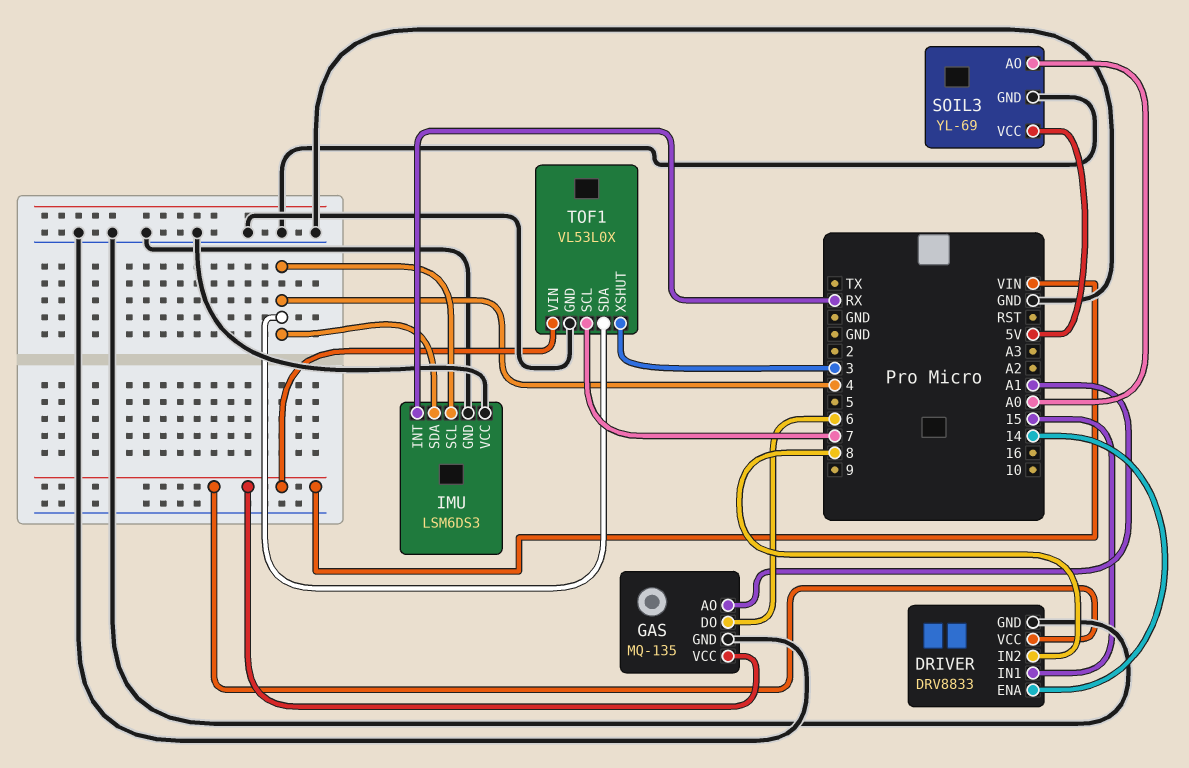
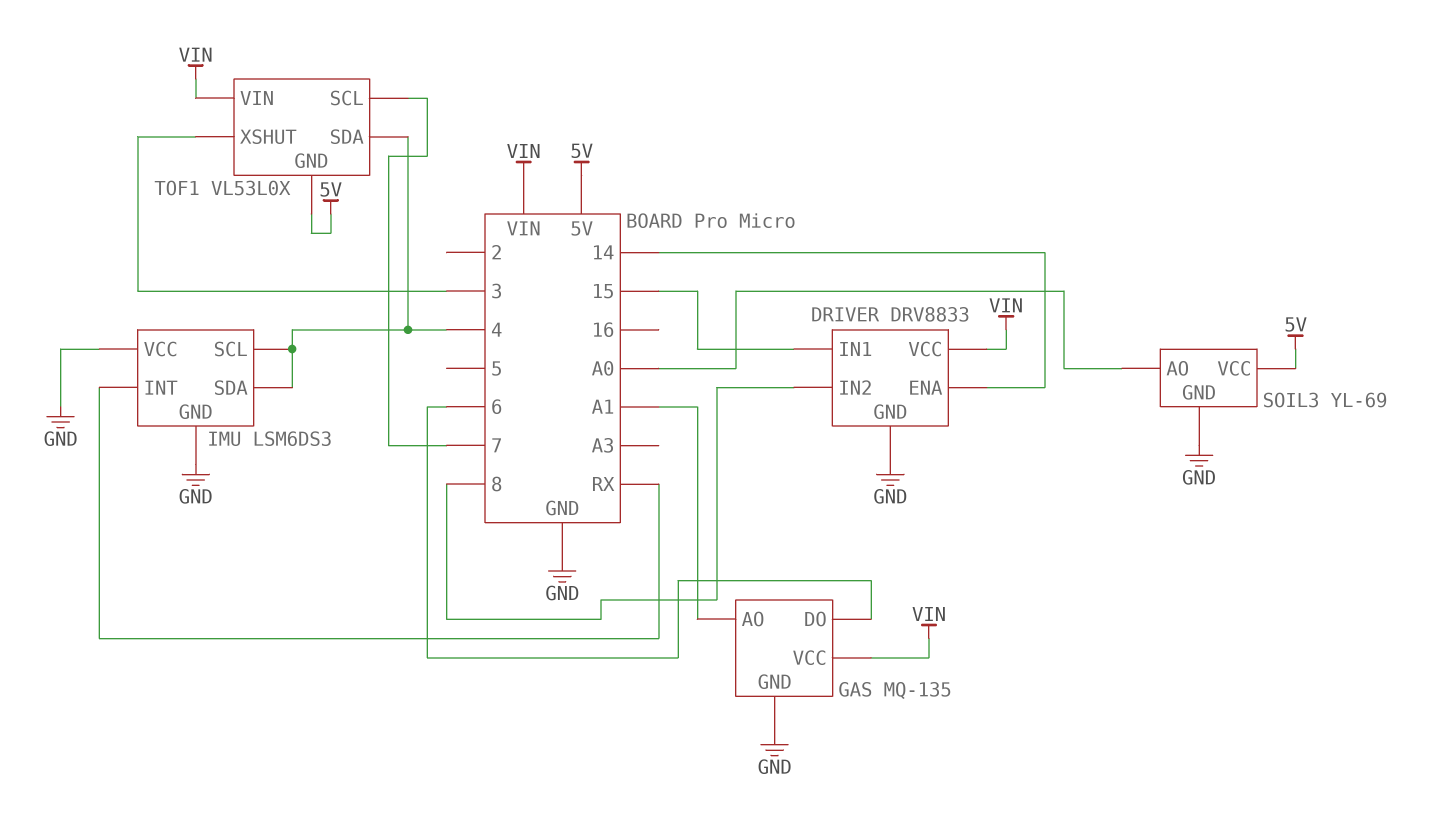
TOF1 pin GND: GND -> 5V

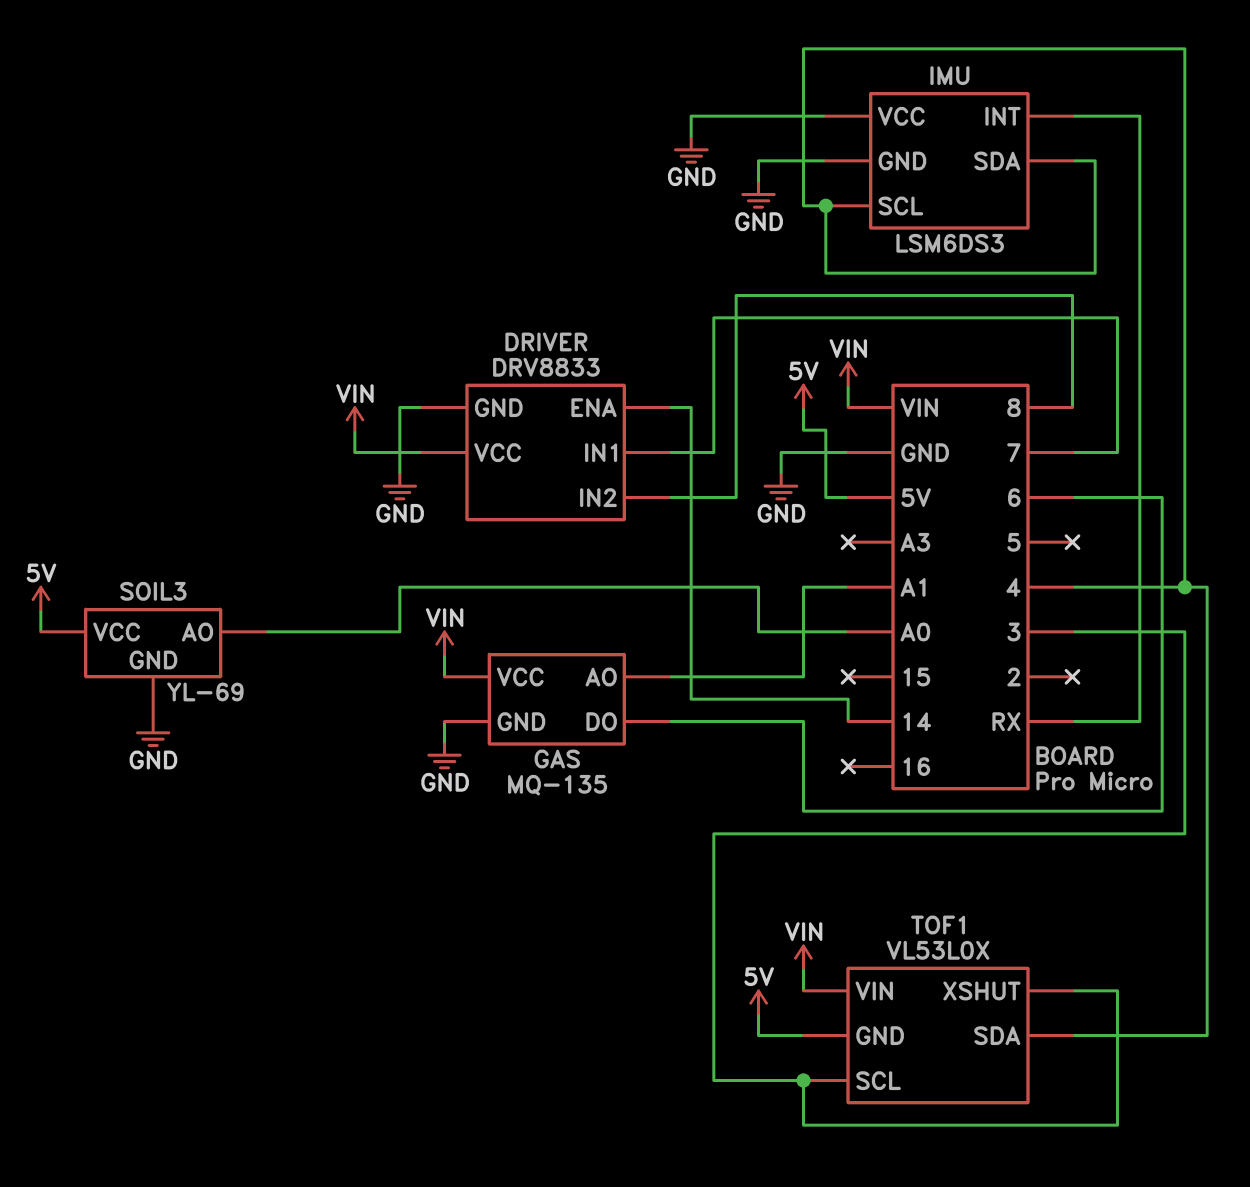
DRIVER pin IN1: 15 -> 7
TOF1 pin SCL: 7 -> 3

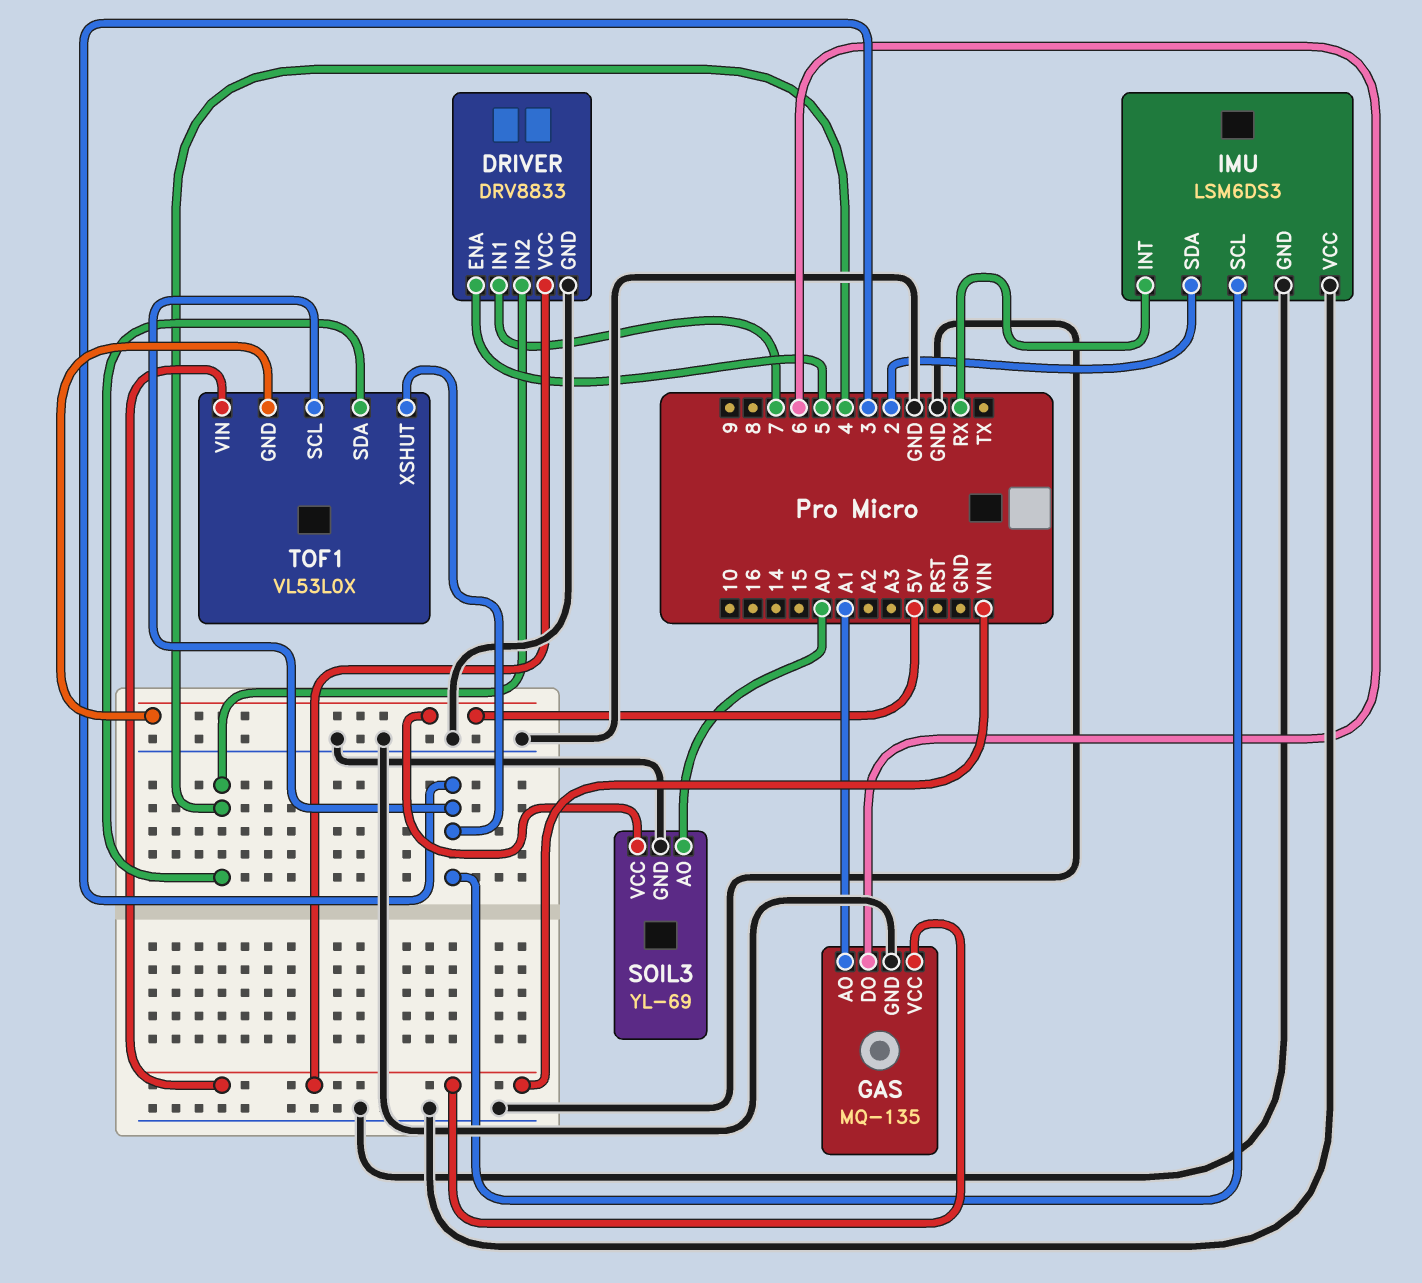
DRIVER pin ENA: 14 -> 5
DRIVER pin IN2: 8 -> 4
IMU pin SCL: 4 -> 3
IMU pin SDA: 4 -> 2

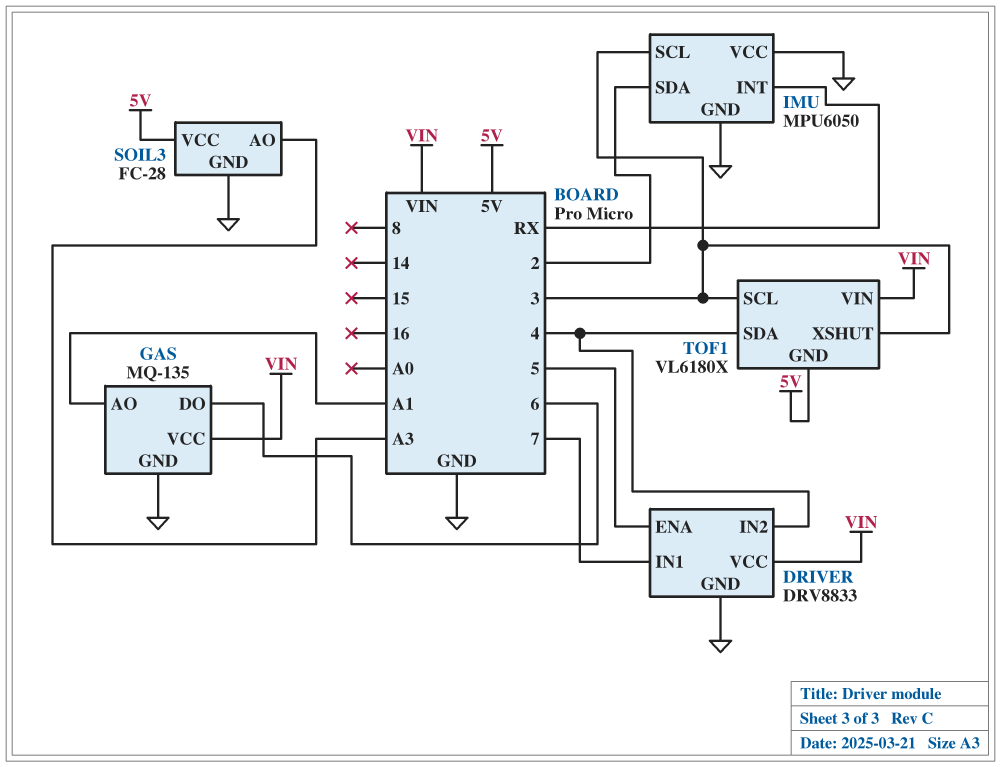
IMU: LSM6DS3 -> MPU6050
SOIL3: YL-69 -> FC-28
SOIL3 pin AO: A0 -> A3
TOF1: VL53L0X -> VL6180X

